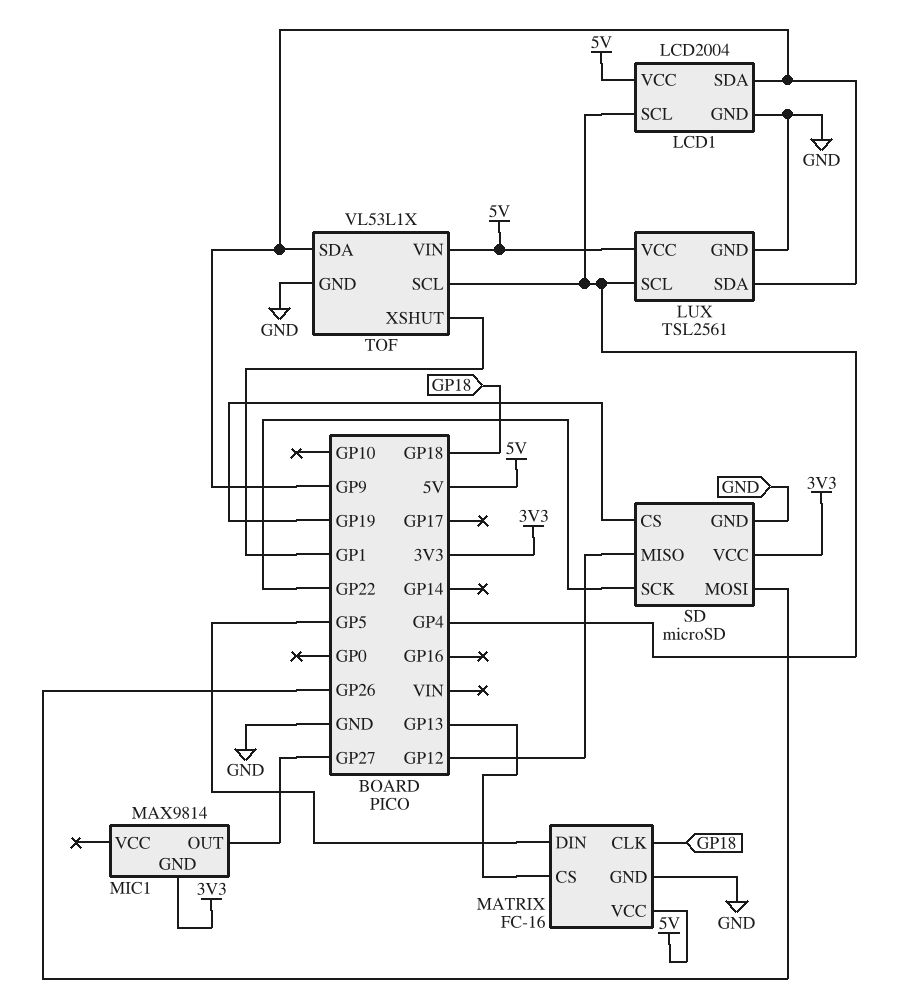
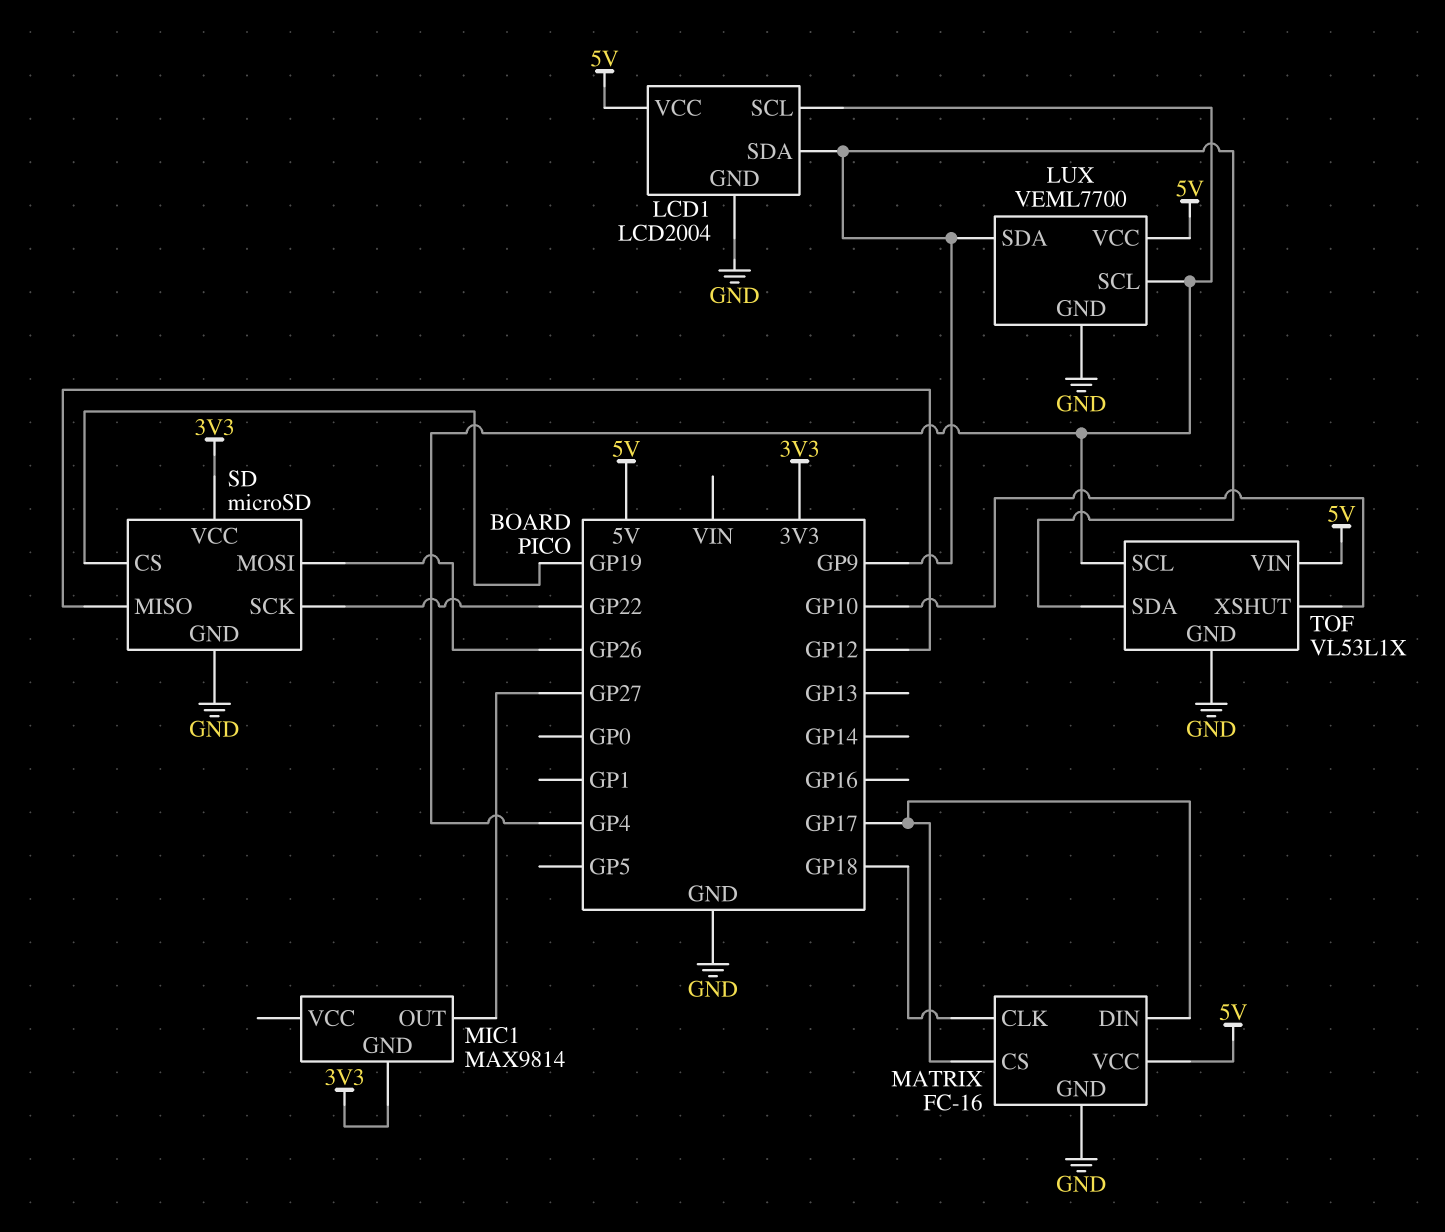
LUX: TSL2561 -> VEML7700
MATRIX pin CS: GP13 -> GP17
MATRIX pin DIN: GP5 -> GP17
TOF pin XSHUT: GP1 -> GP10

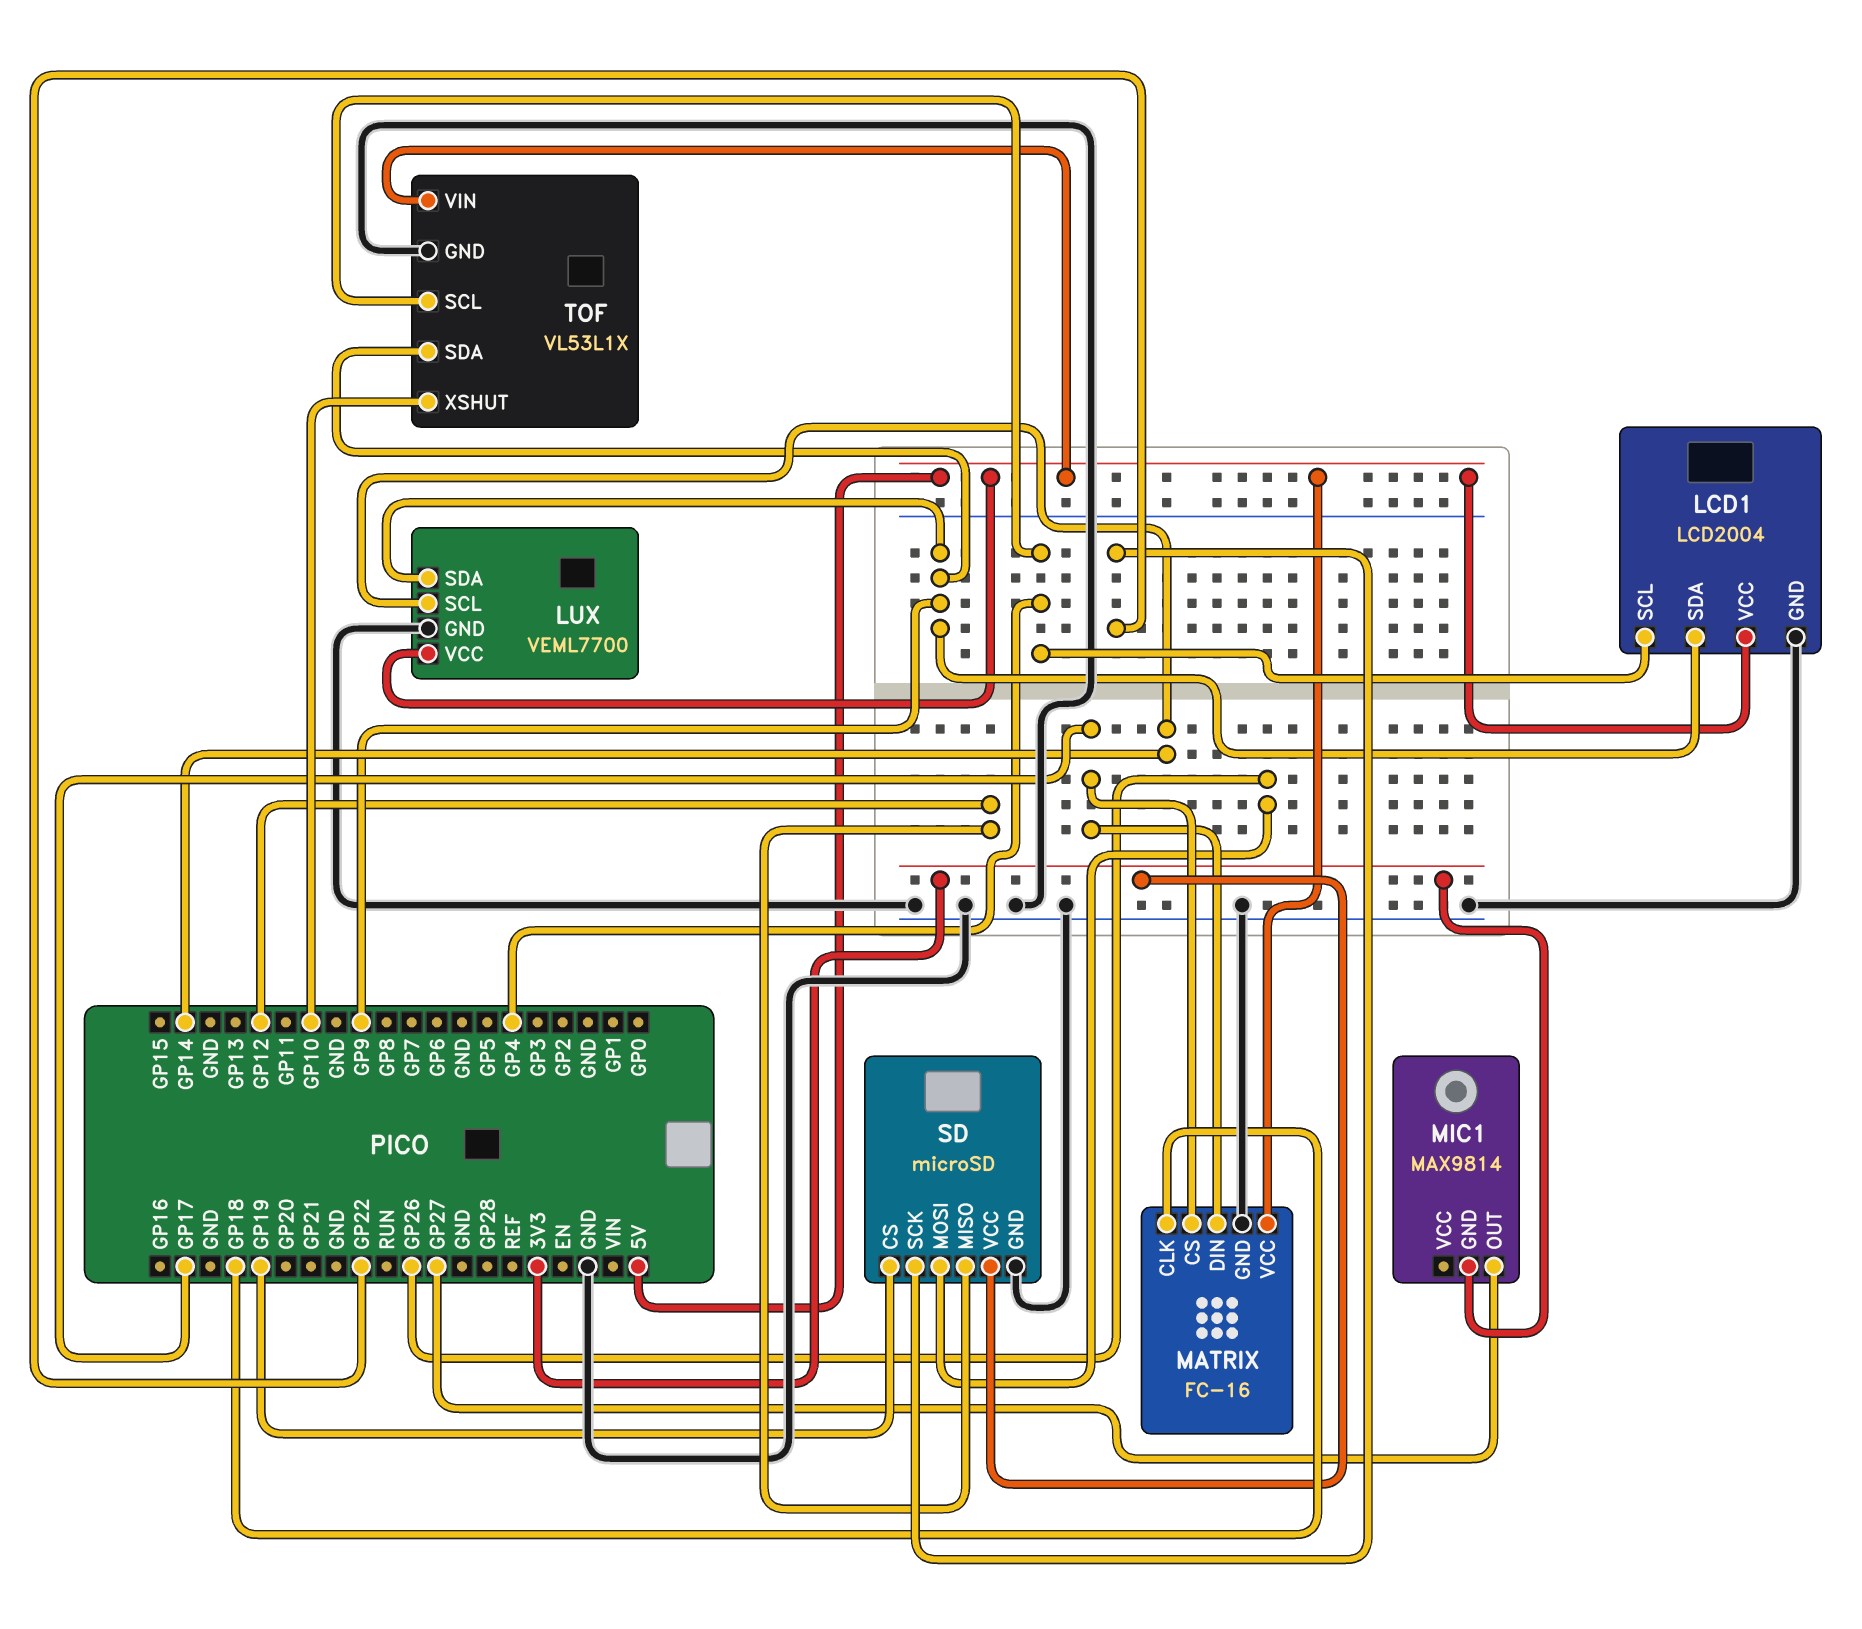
LUX pin SCL: GP4 -> GP14

